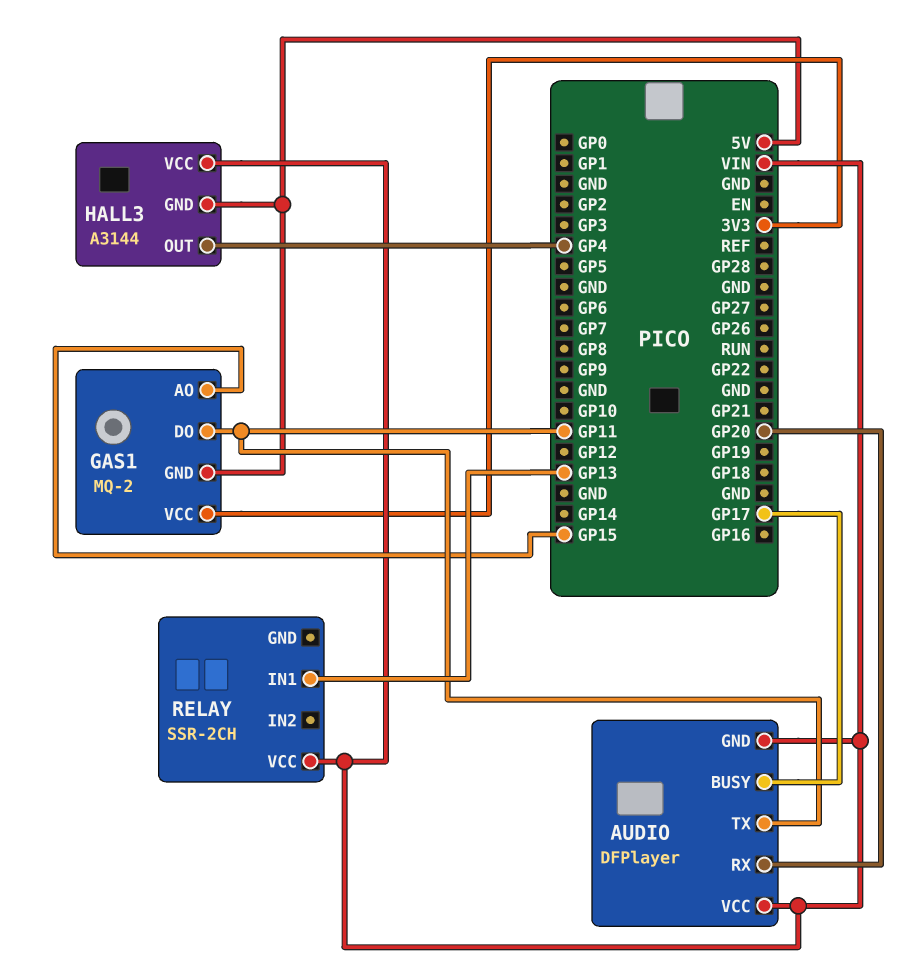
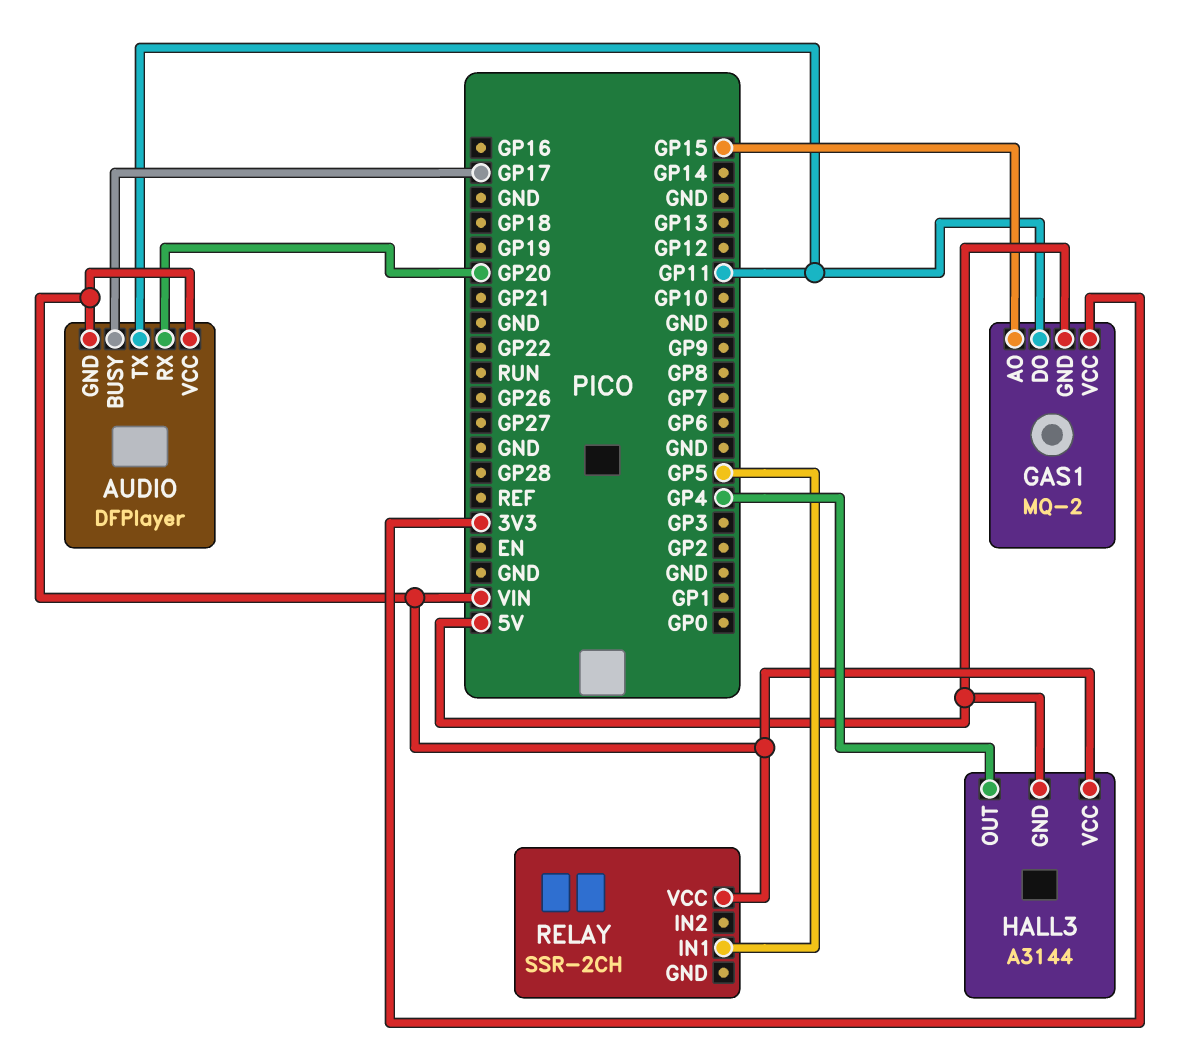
RELAY pin IN1: GP13 -> GP5

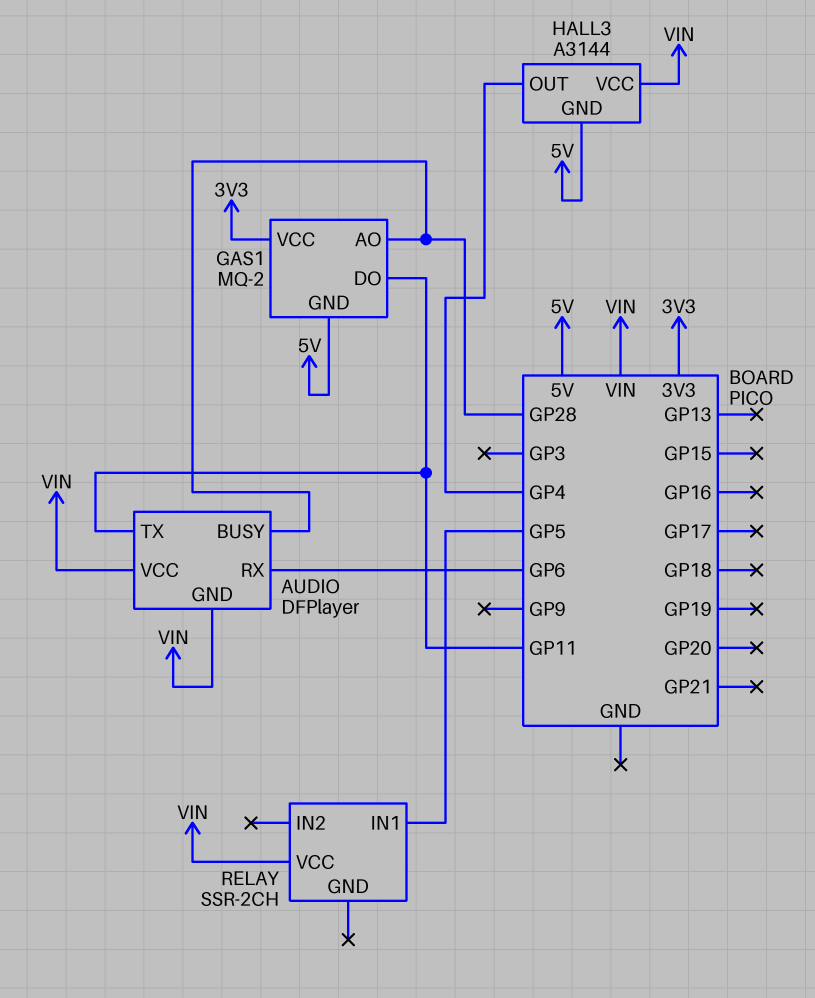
AUDIO pin BUSY: GP17 -> GP28
AUDIO pin RX: GP20 -> GP6
GAS1 pin AO: GP15 -> GP28

